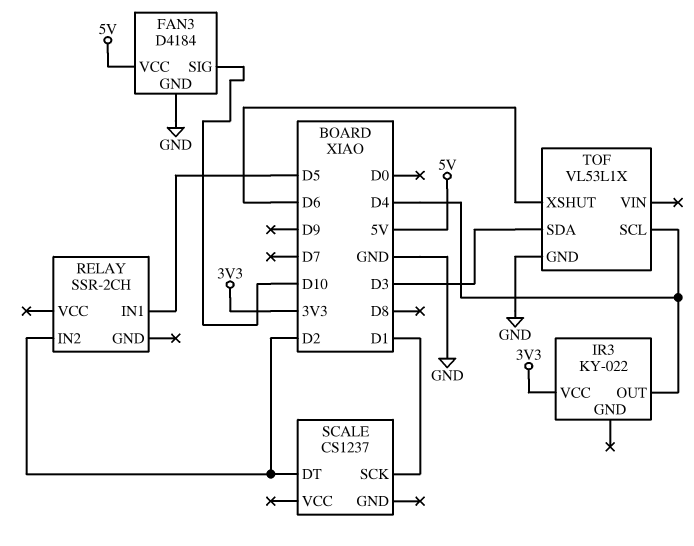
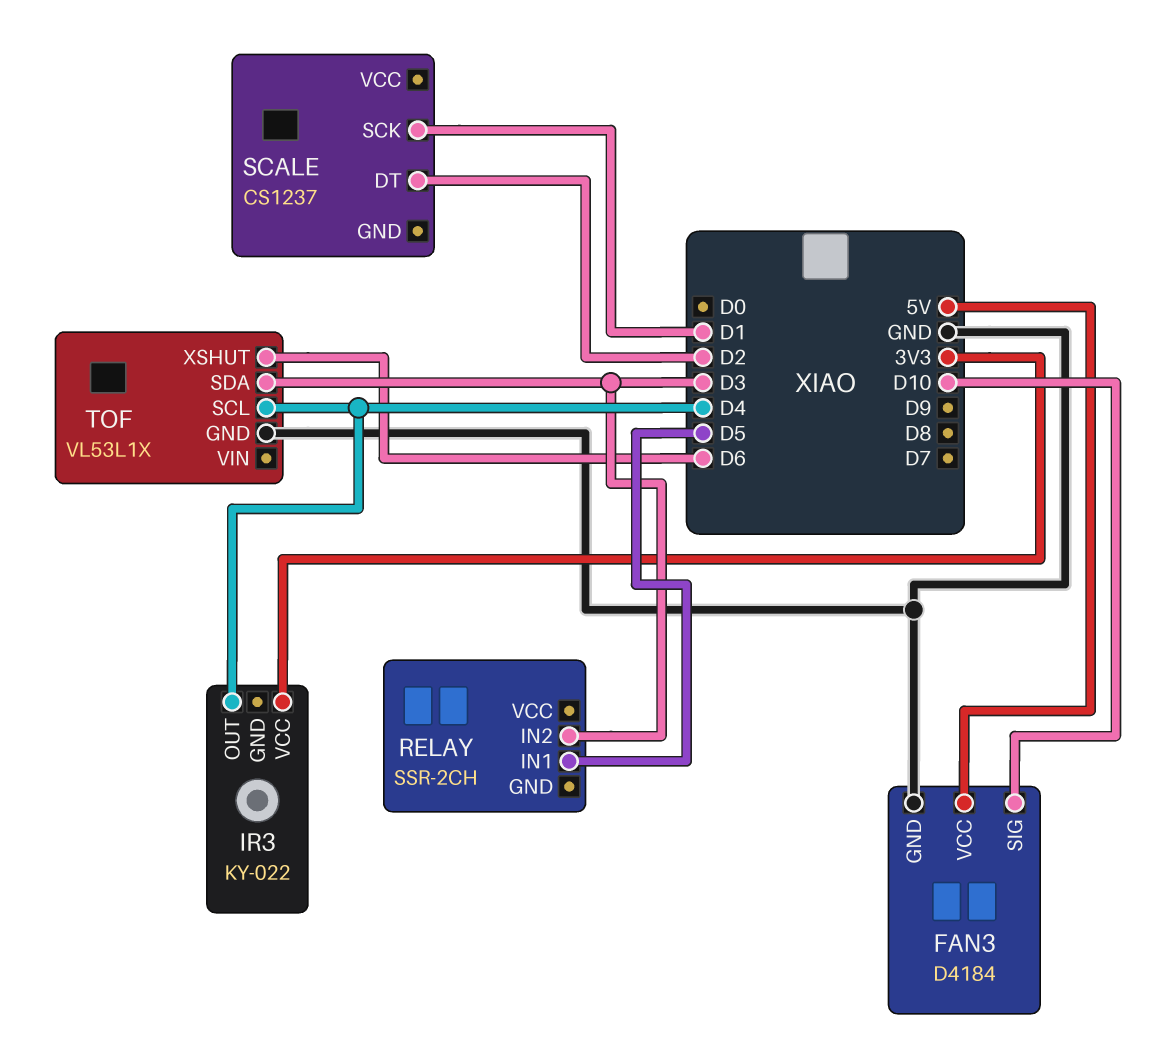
RELAY pin IN2: D2 -> D3

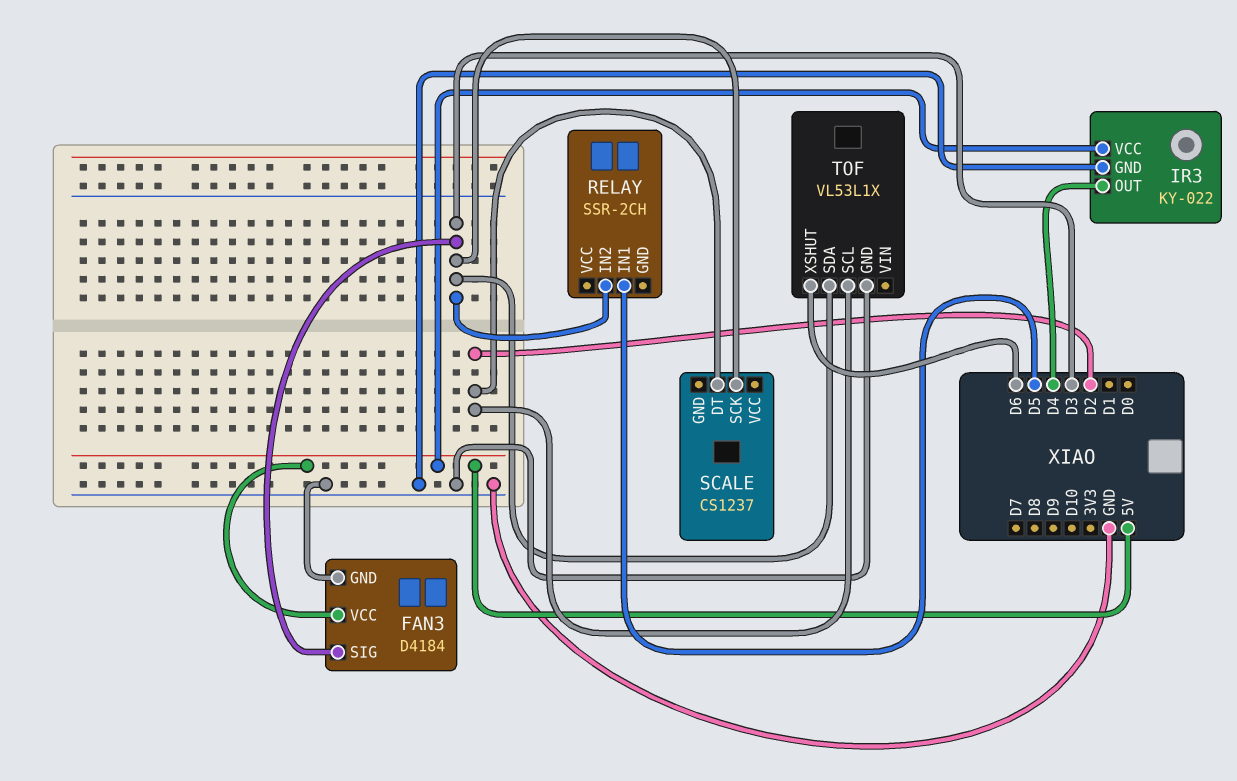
FAN3 pin SIG: D10 -> D3
IR3 pin GND: none -> GND
IR3 pin VCC: 3V3 -> 5V
SCALE pin SCK: D1 -> D3
TOF pin SCL: D4 -> D2

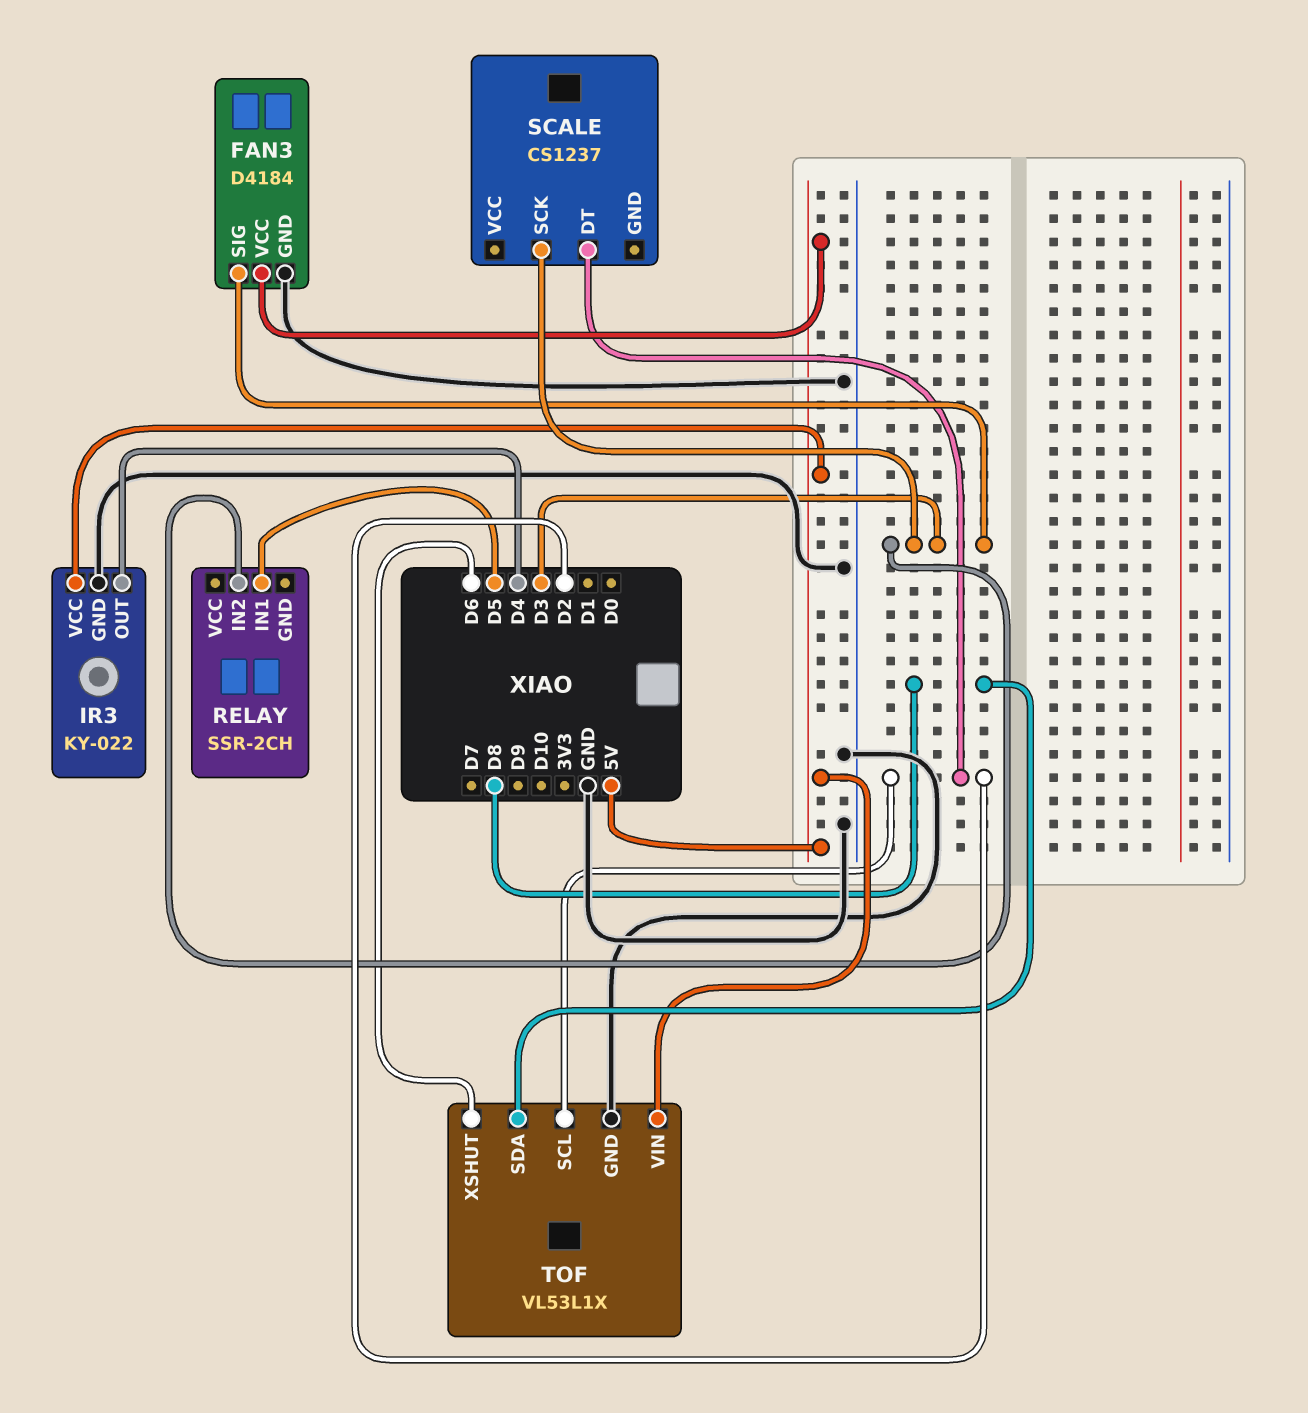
TOF pin SDA: D3 -> D8
TOF pin VIN: none -> 5V

